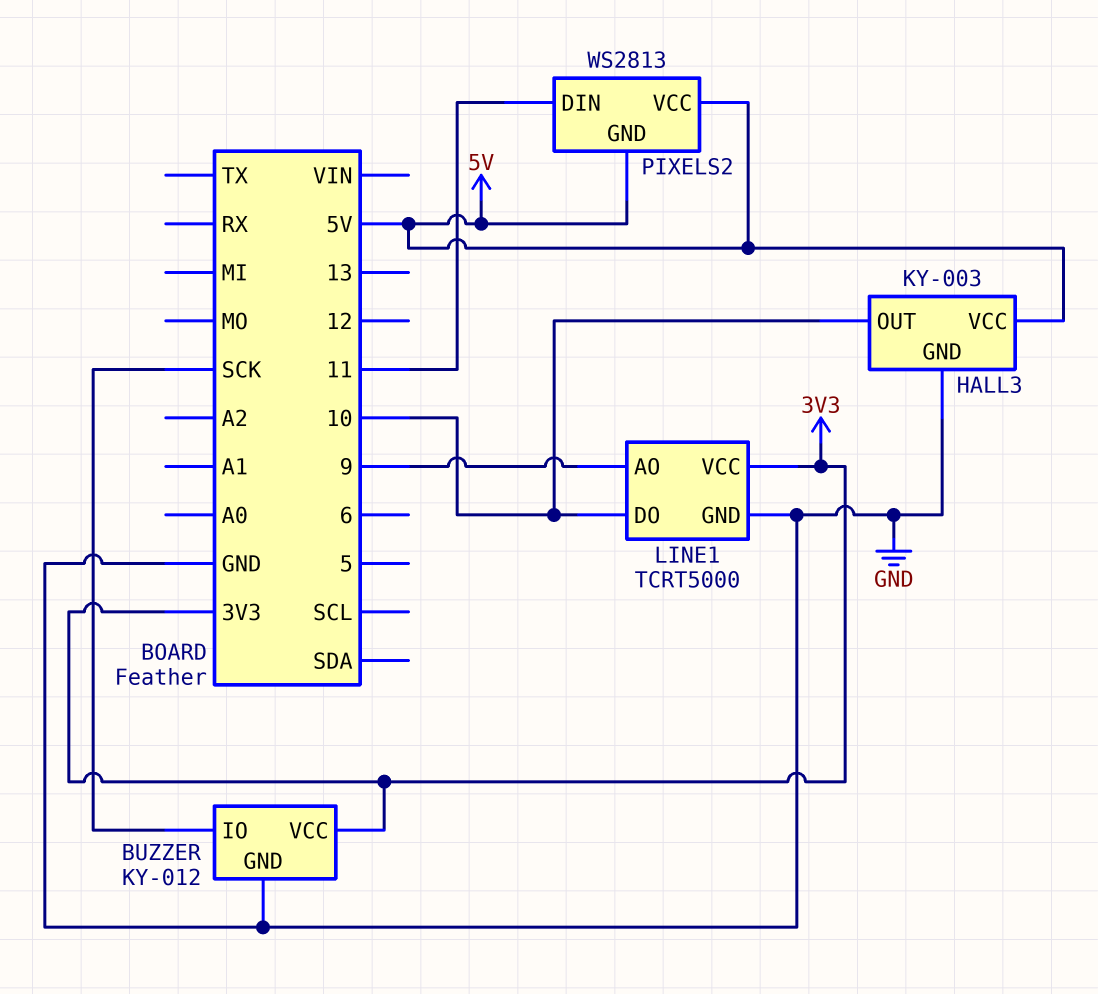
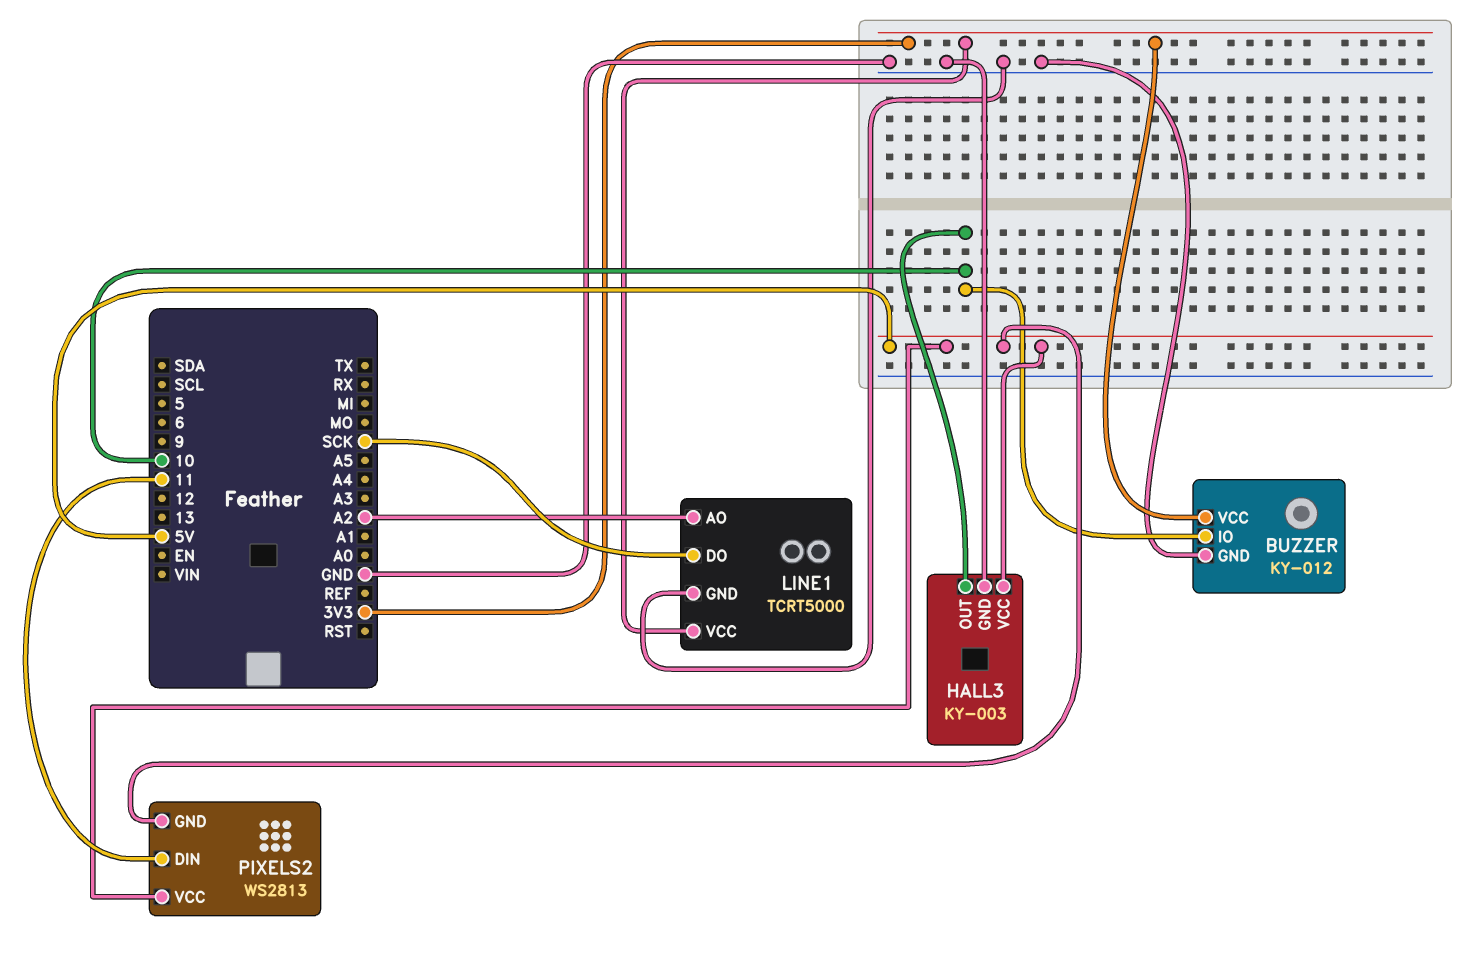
BUZZER pin IO: SCK -> 10
LINE1 pin AO: 9 -> A2
LINE1 pin DO: 10 -> SCK

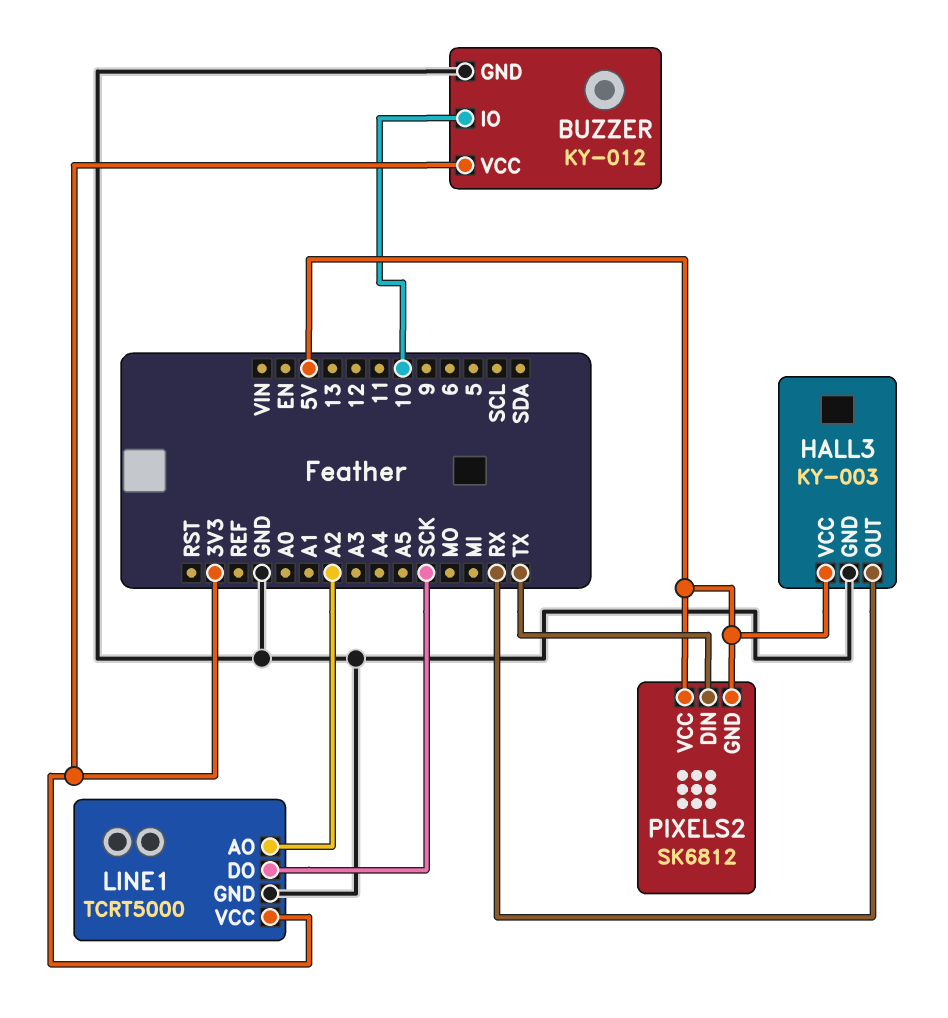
HALL3 pin OUT: 10 -> RX
PIXELS2: WS2813 -> SK6812
PIXELS2 pin DIN: 11 -> TX

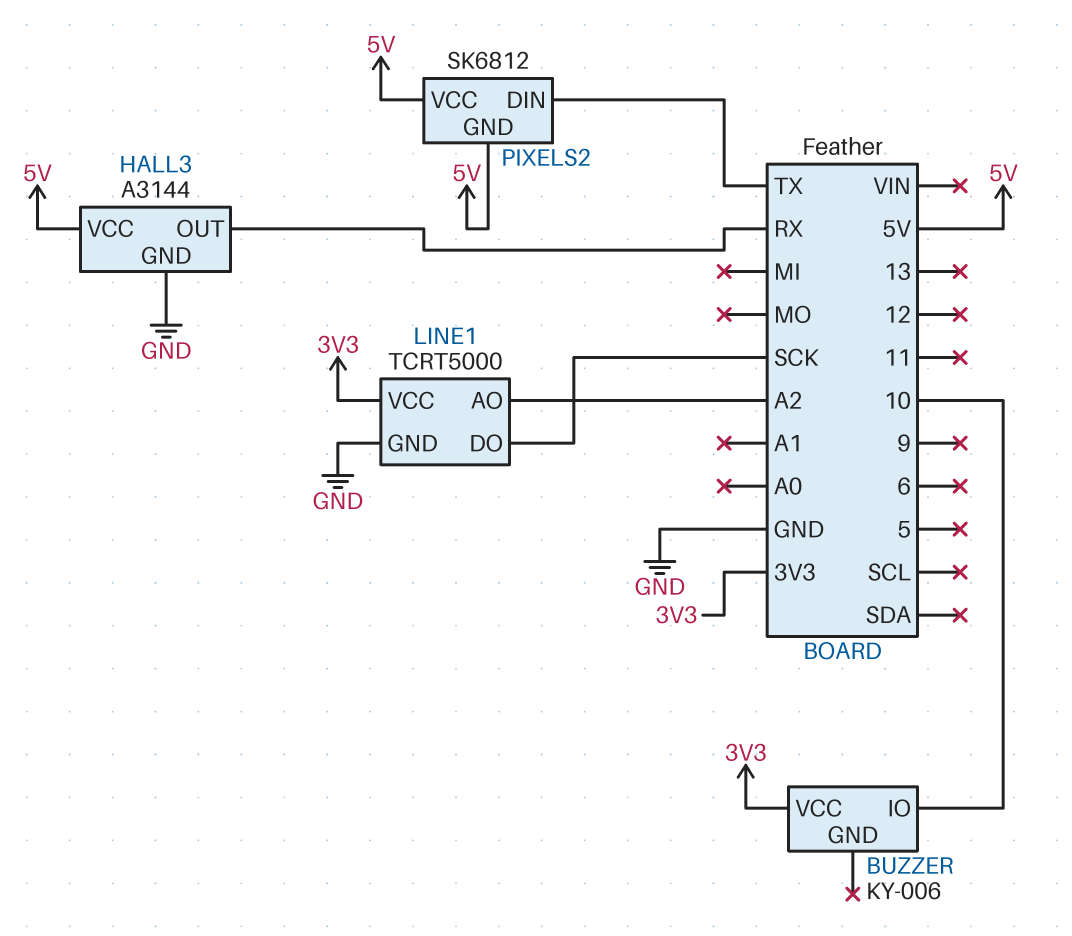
BUZZER: KY-012 -> KY-006
BUZZER pin GND: GND -> none
HALL3: KY-003 -> A3144

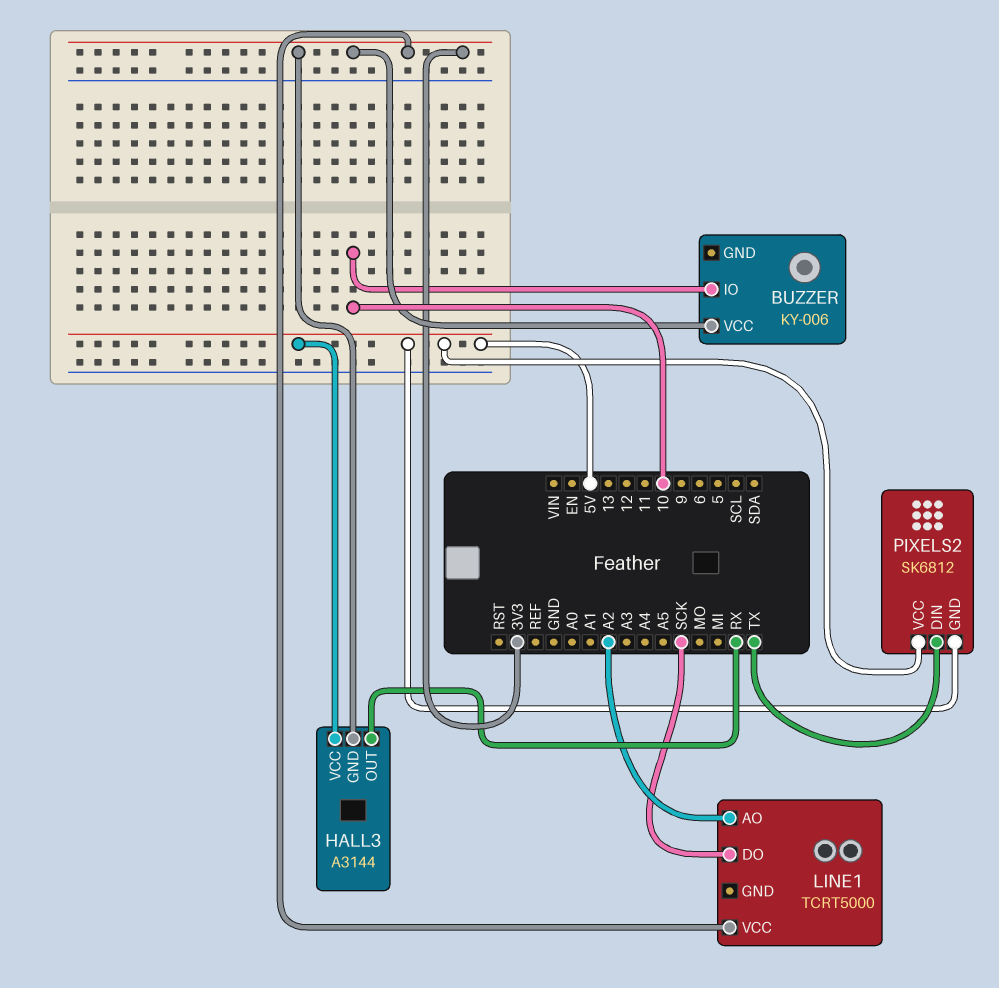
HALL3 pin GND: GND -> 3V3
LINE1 pin GND: GND -> none

